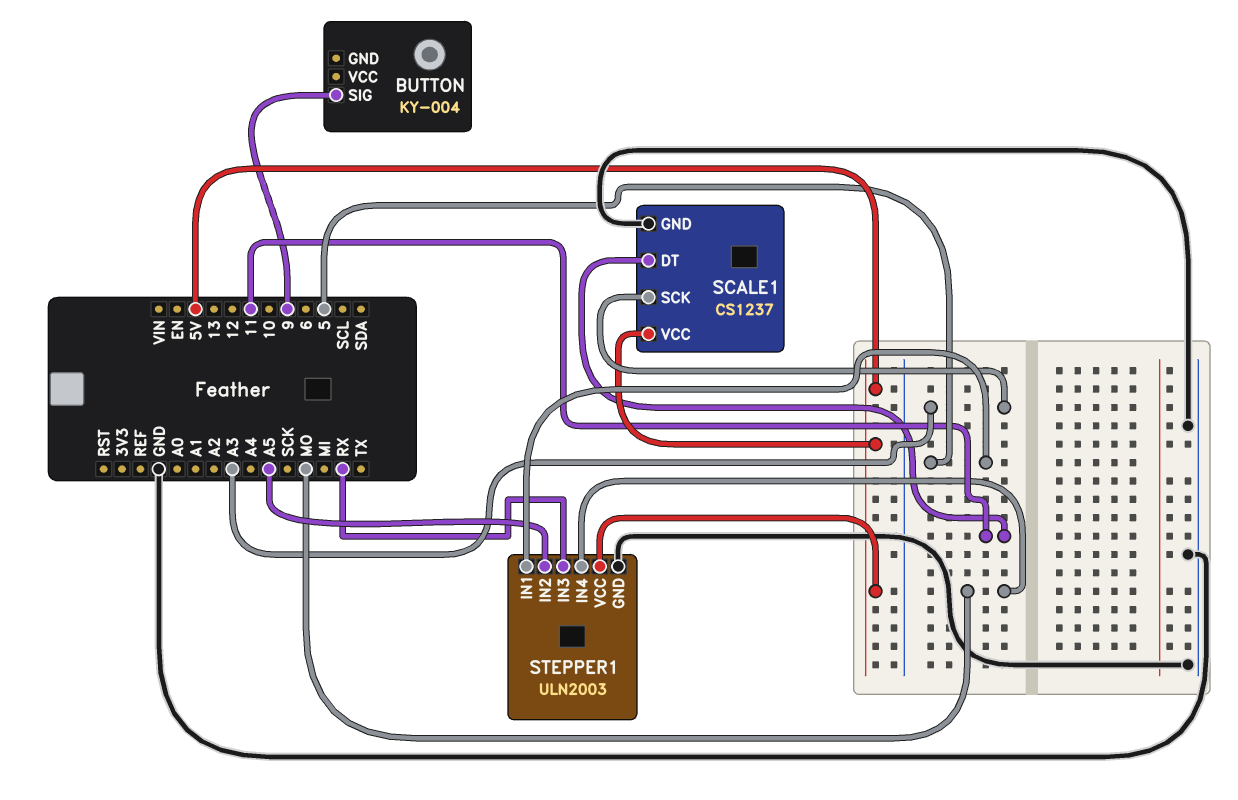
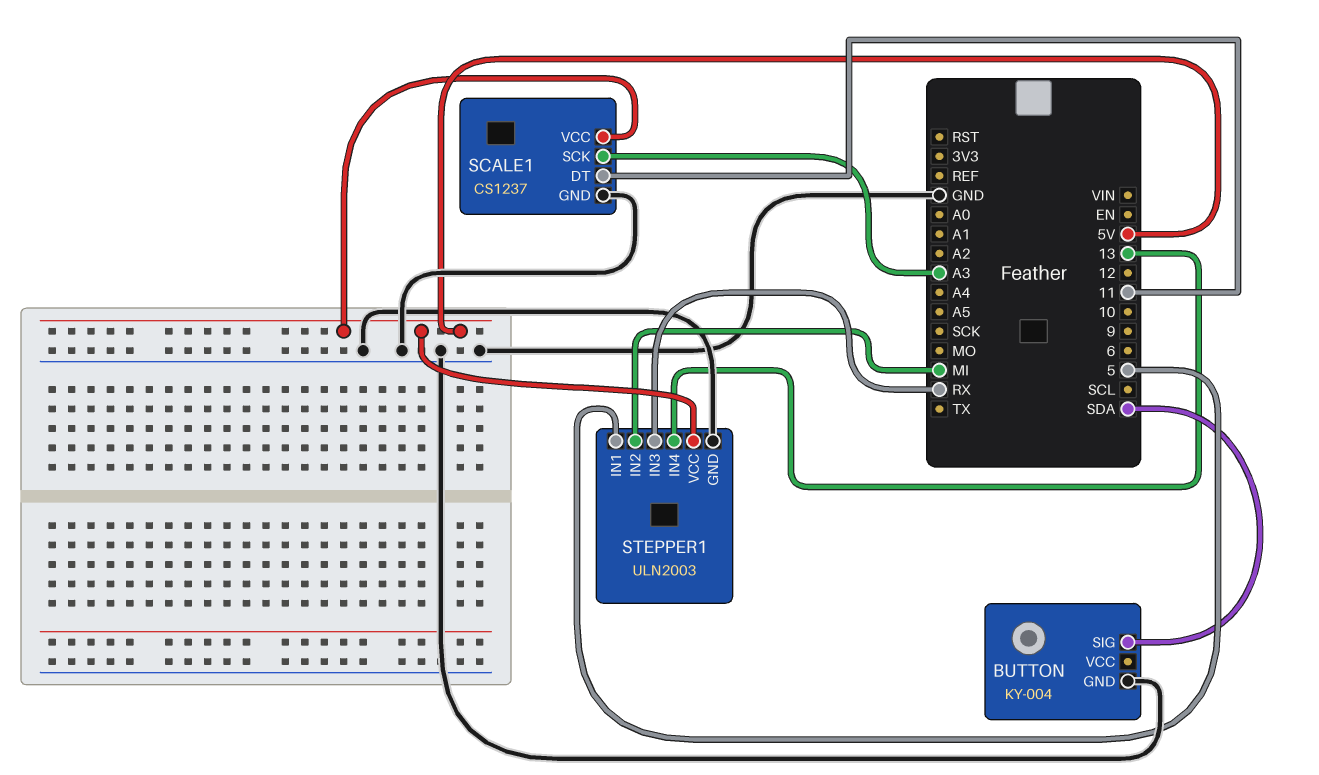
BUTTON pin GND: none -> GND
BUTTON pin SIG: 9 -> SDA
STEPPER1 pin IN2: A5 -> MI
STEPPER1 pin IN4: MO -> 13

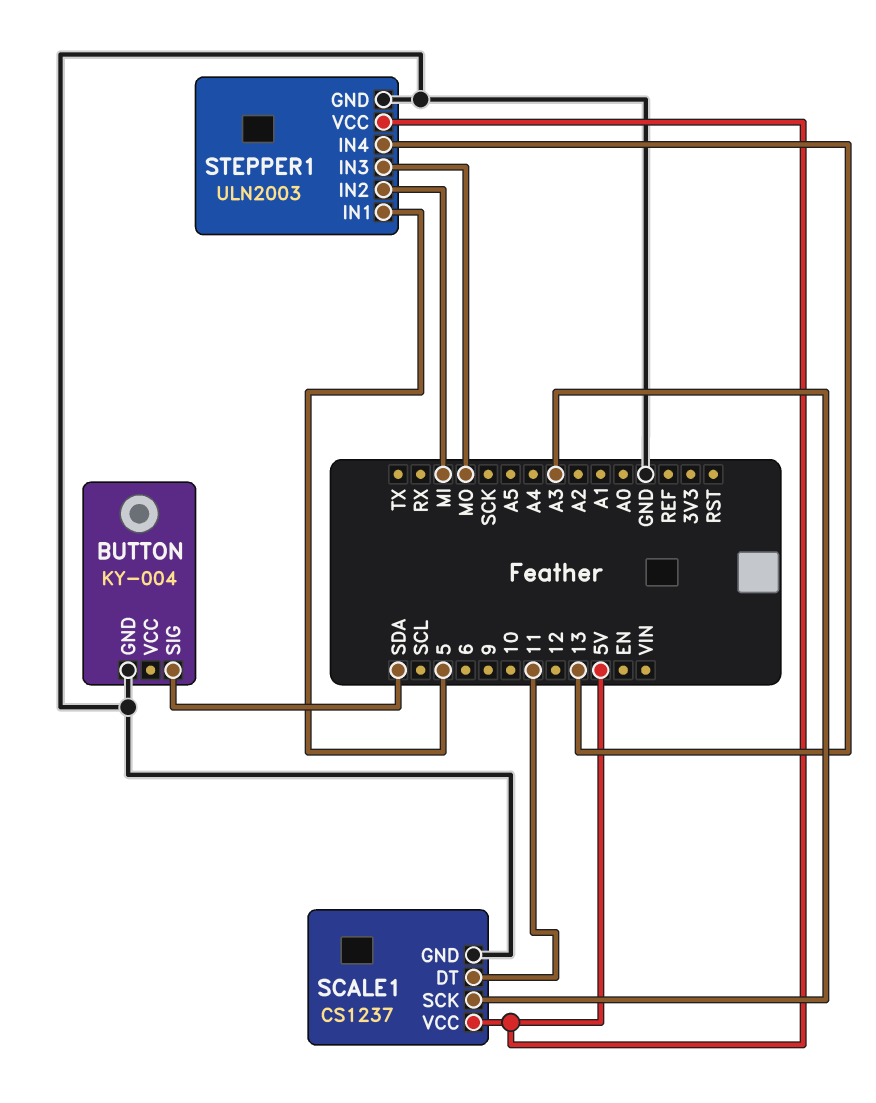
STEPPER1 pin IN3: RX -> MO

